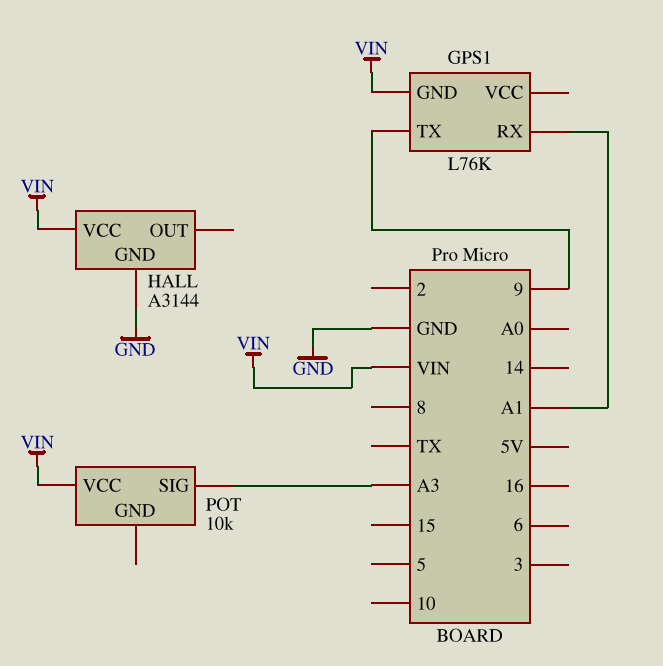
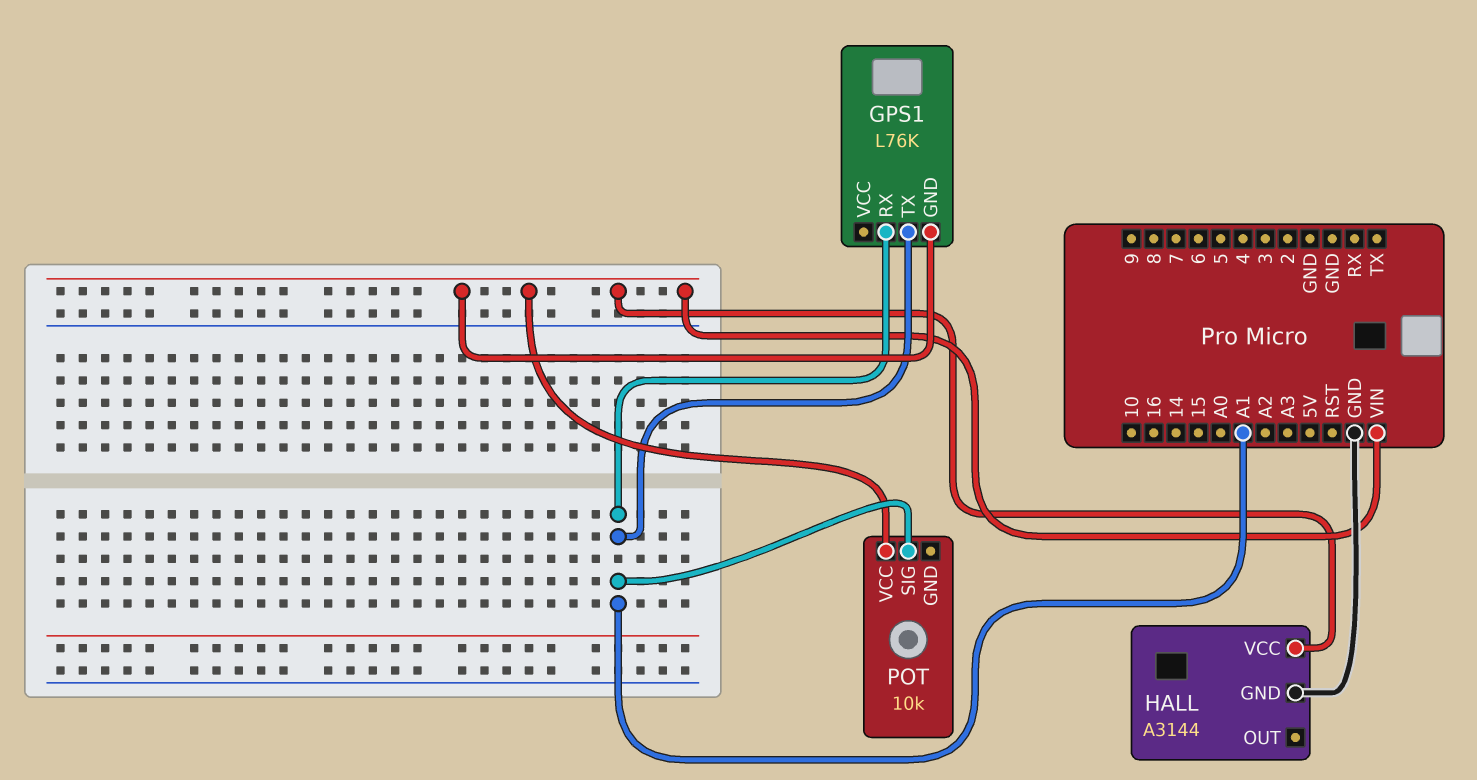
GPS1 pin TX: 9 -> A1
POT pin SIG: A3 -> A1

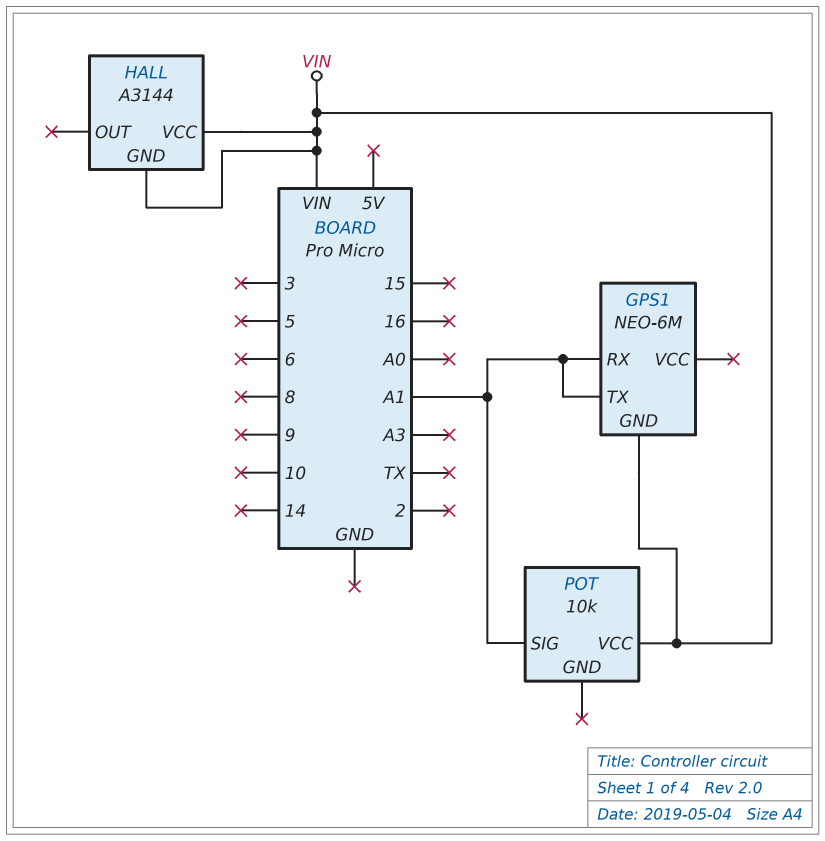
GPS1: L76K -> NEO-6M
HALL pin GND: GND -> VIN

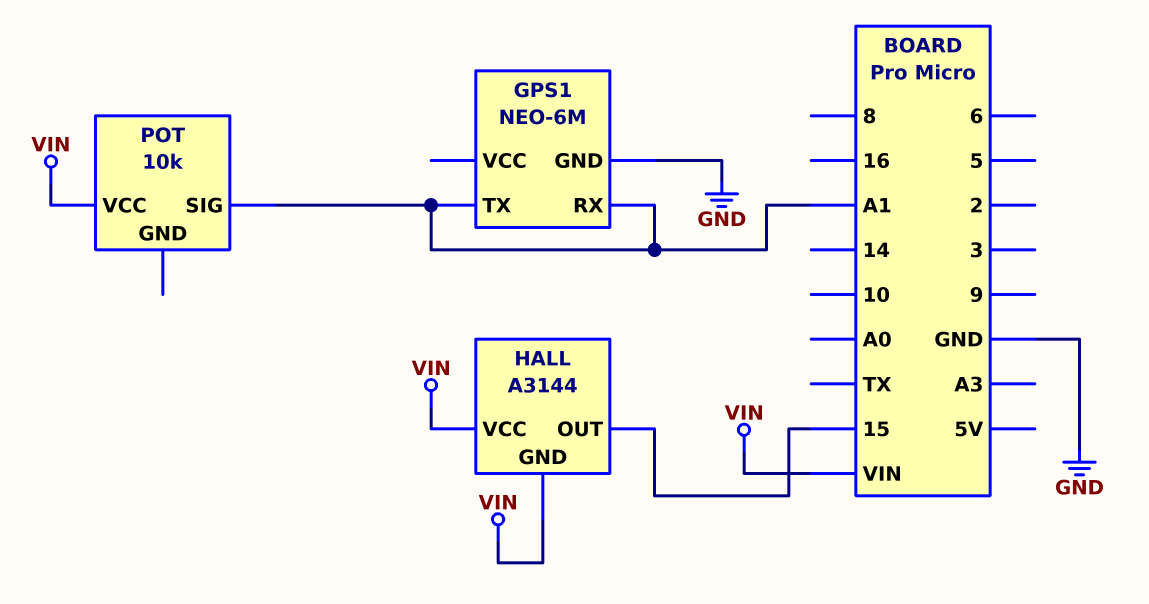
GPS1 pin GND: VIN -> GND
HALL pin OUT: none -> 15

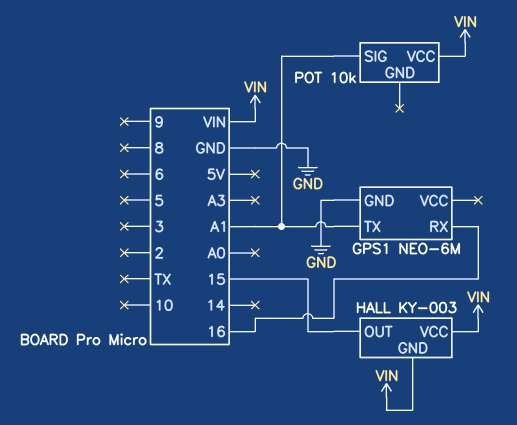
GPS1 pin RX: A1 -> 16
HALL: A3144 -> KY-003

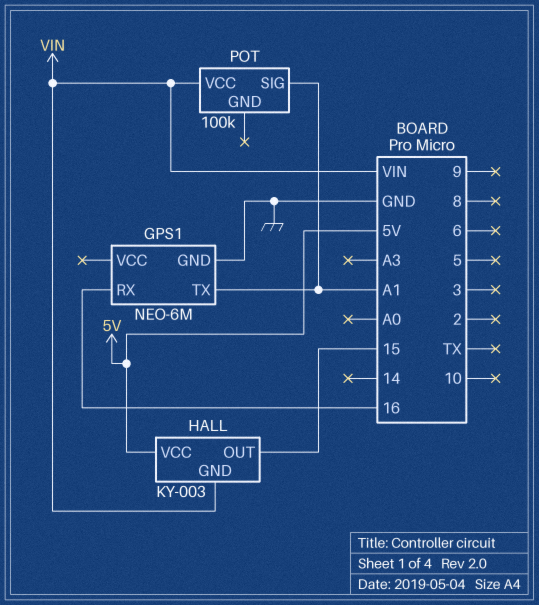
HALL pin VCC: VIN -> 5V
POT: 10k -> 100k

